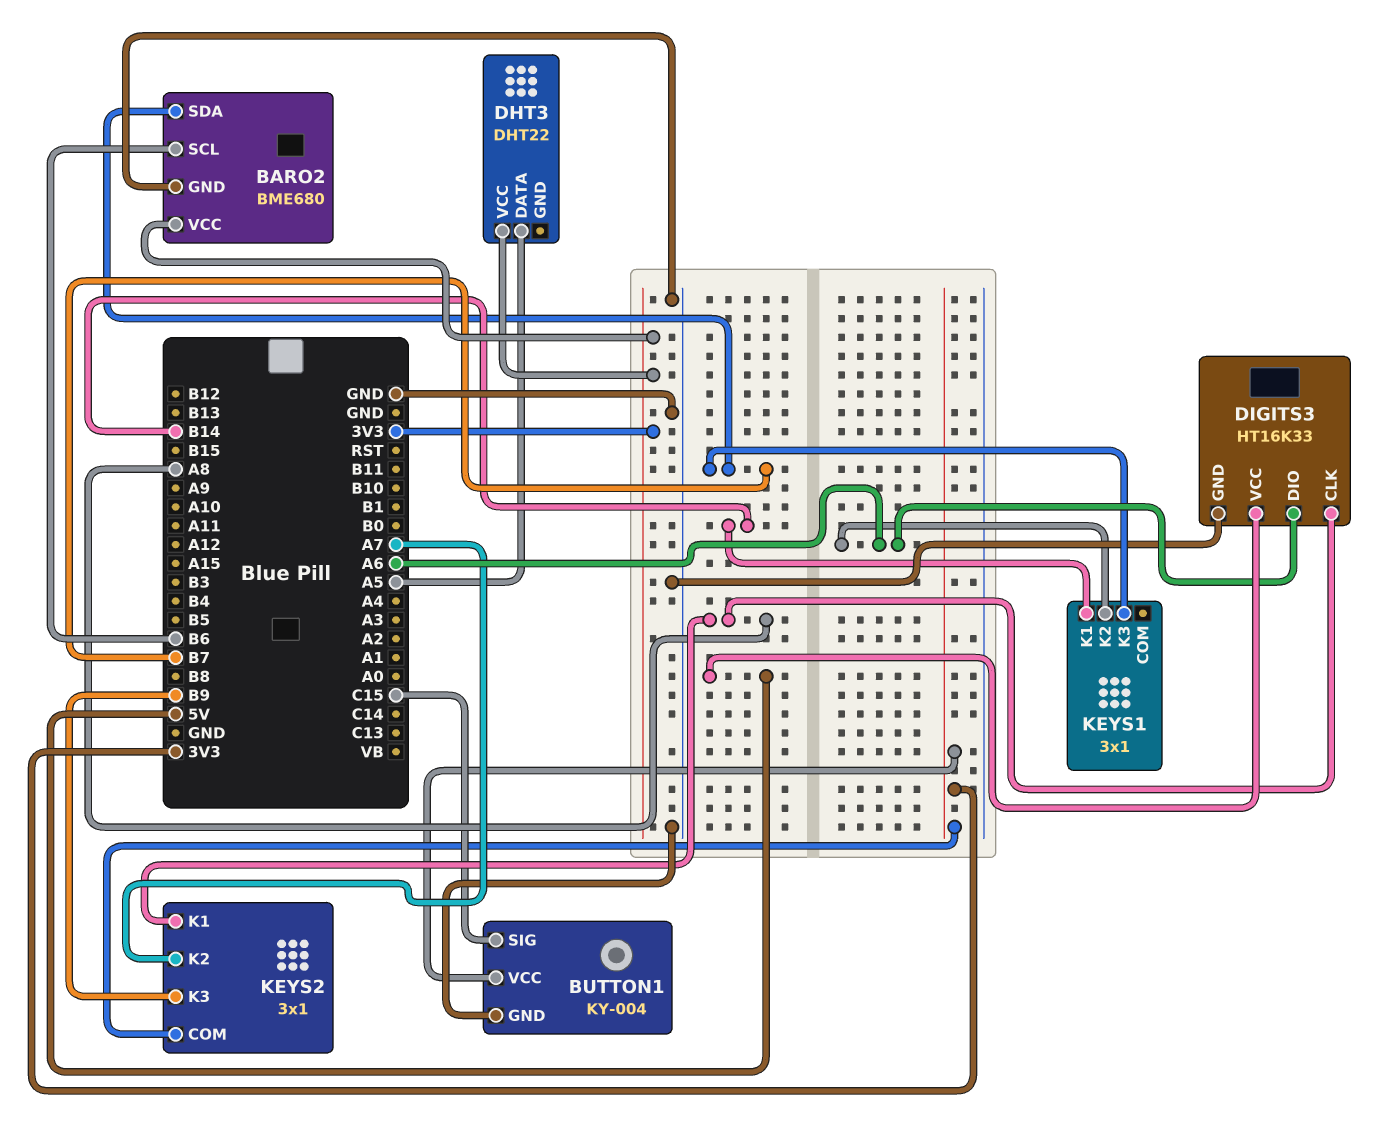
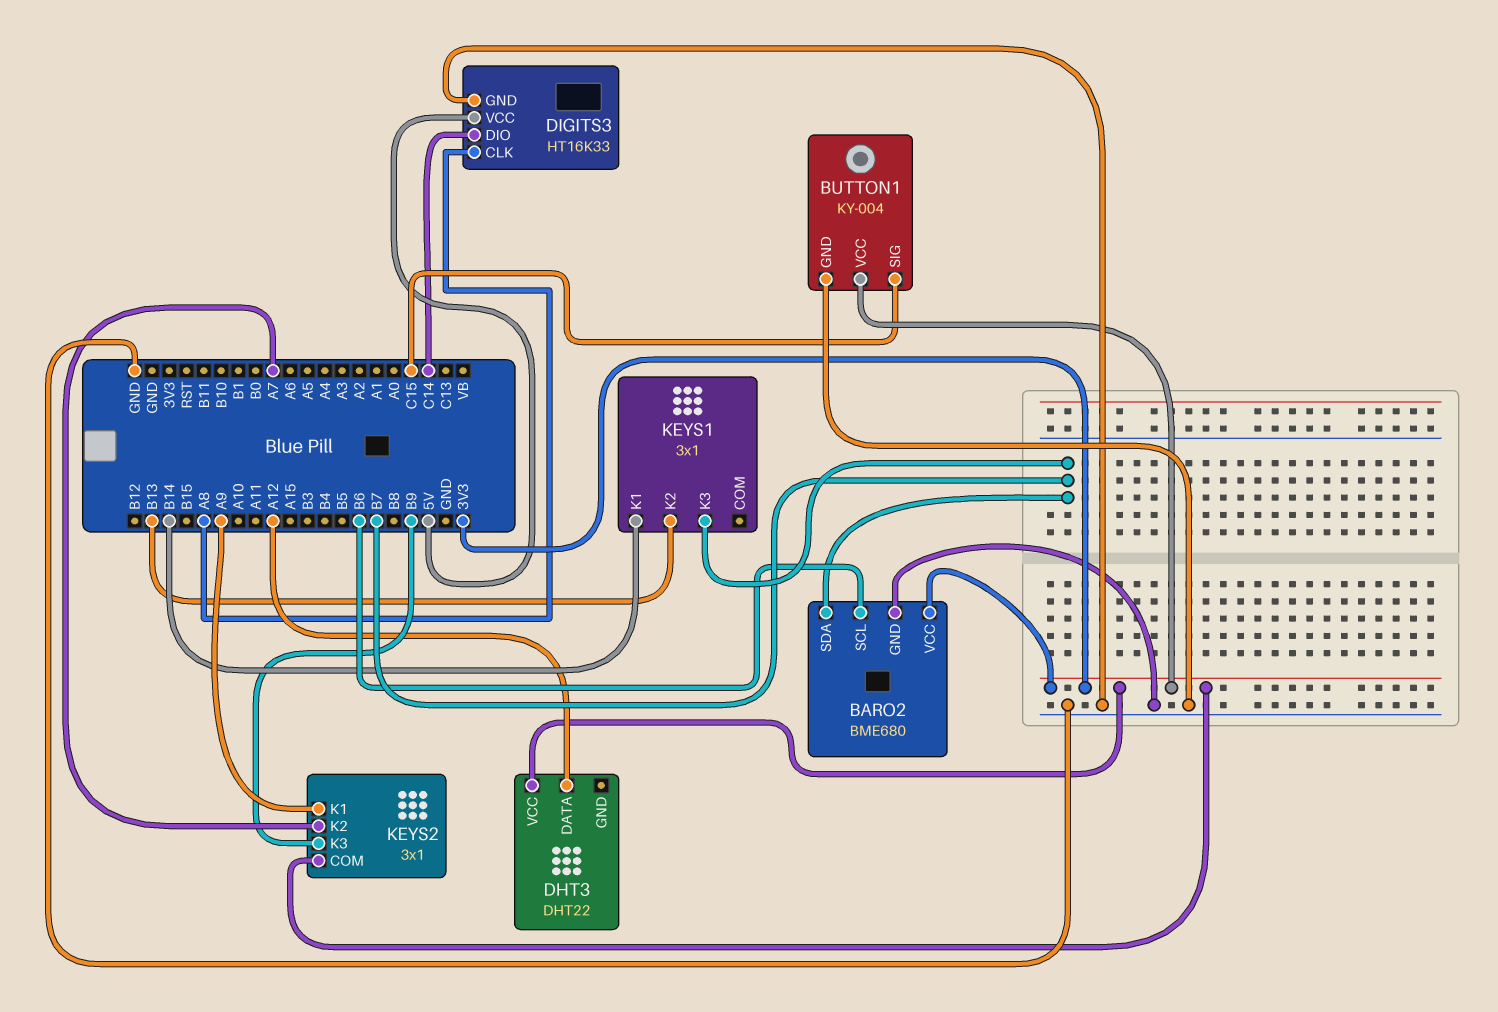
DHT3 pin DATA: A5 -> A12
DIGITS3 pin DIO: A6 -> C14
KEYS1 pin K2: A6 -> B13
KEYS2 pin K1: A8 -> A9

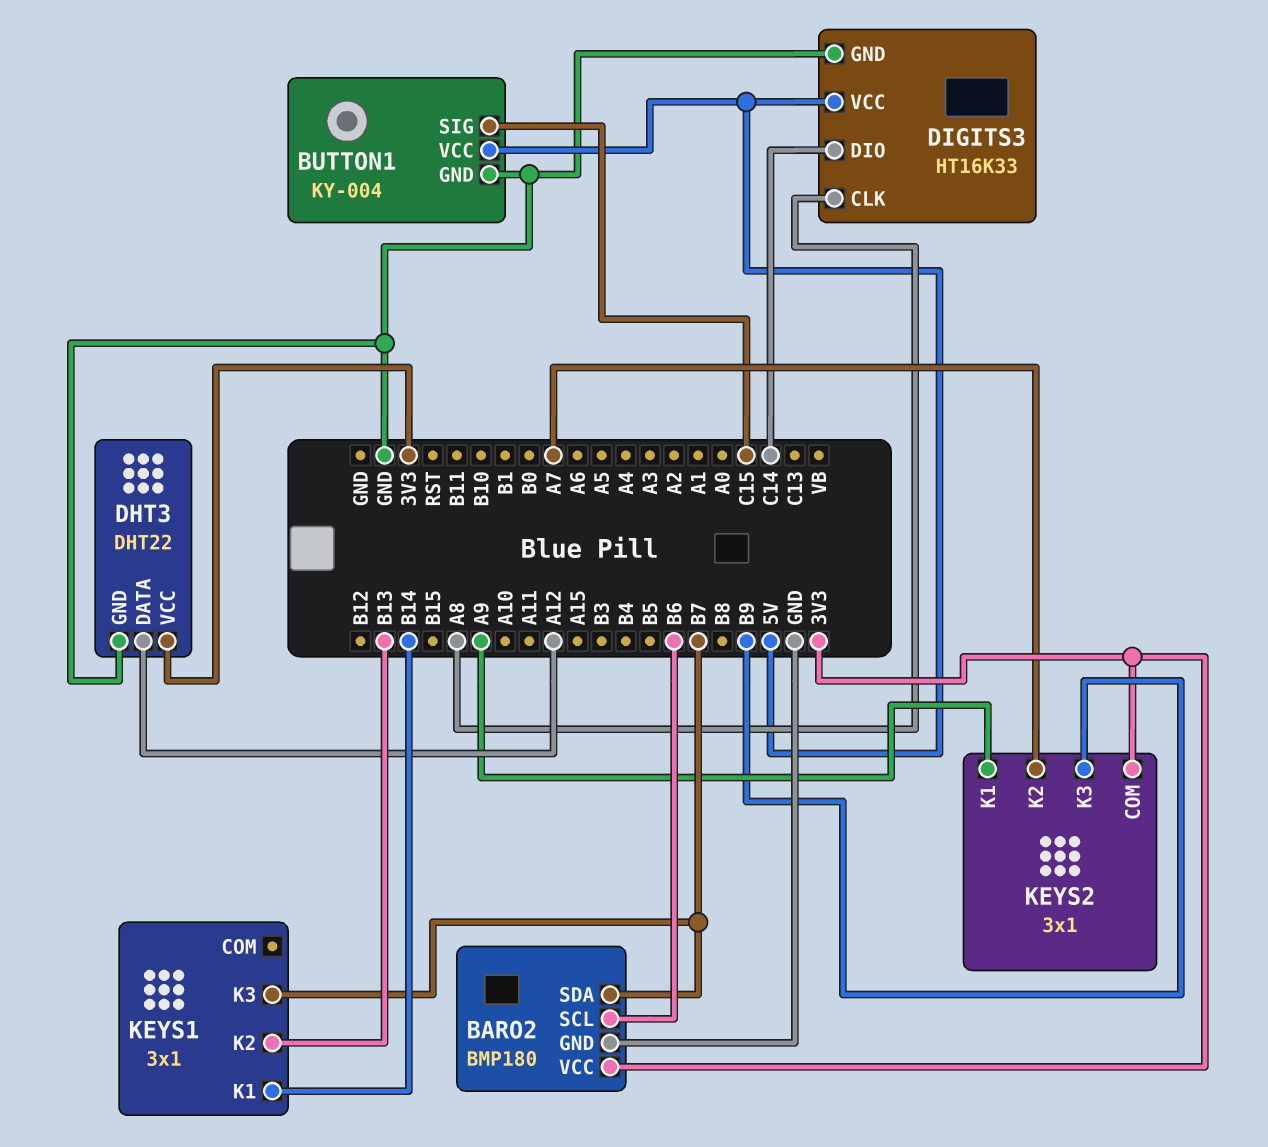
BARO2: BME680 -> BMP180
BUTTON1 pin VCC: 3V3 -> 5V
DHT3 pin GND: none -> GND

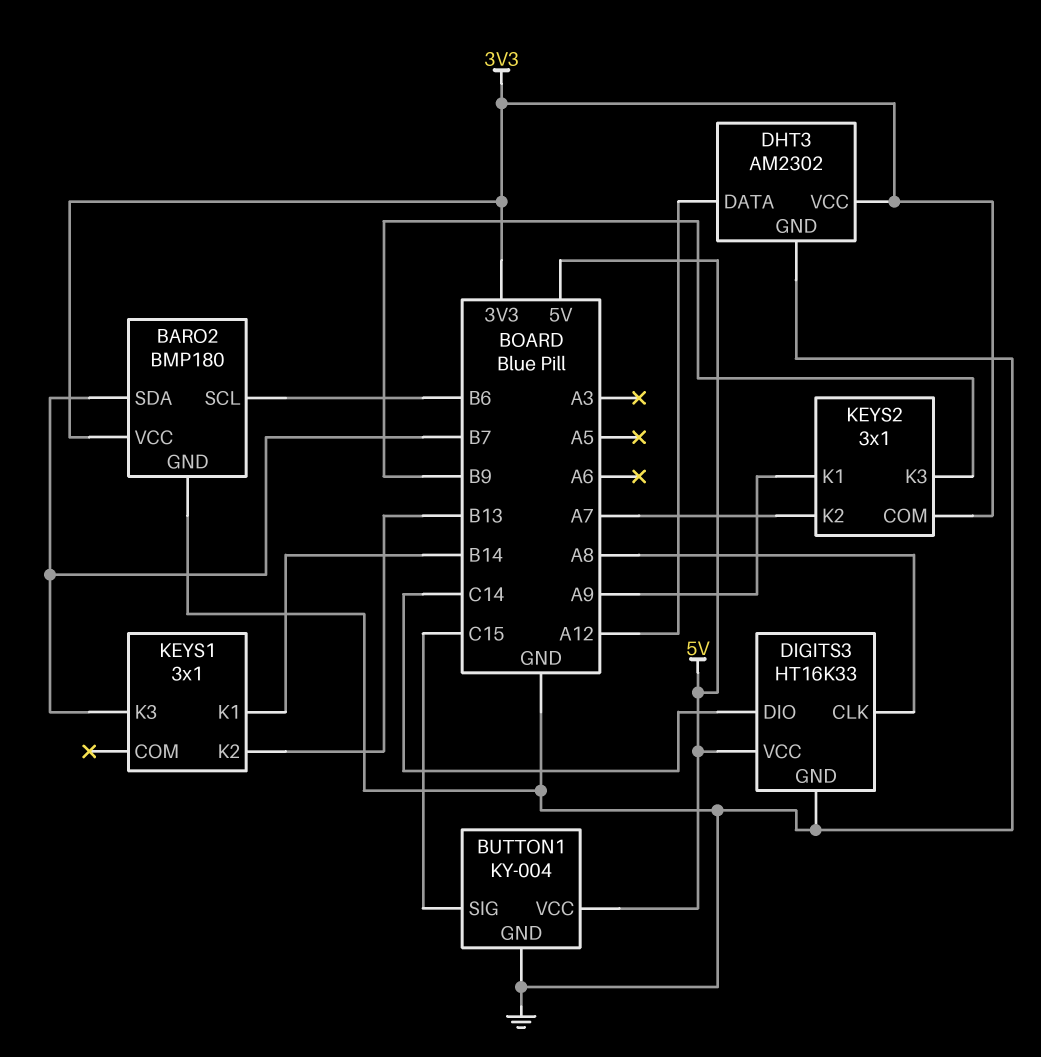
DHT3: DHT22 -> AM2302

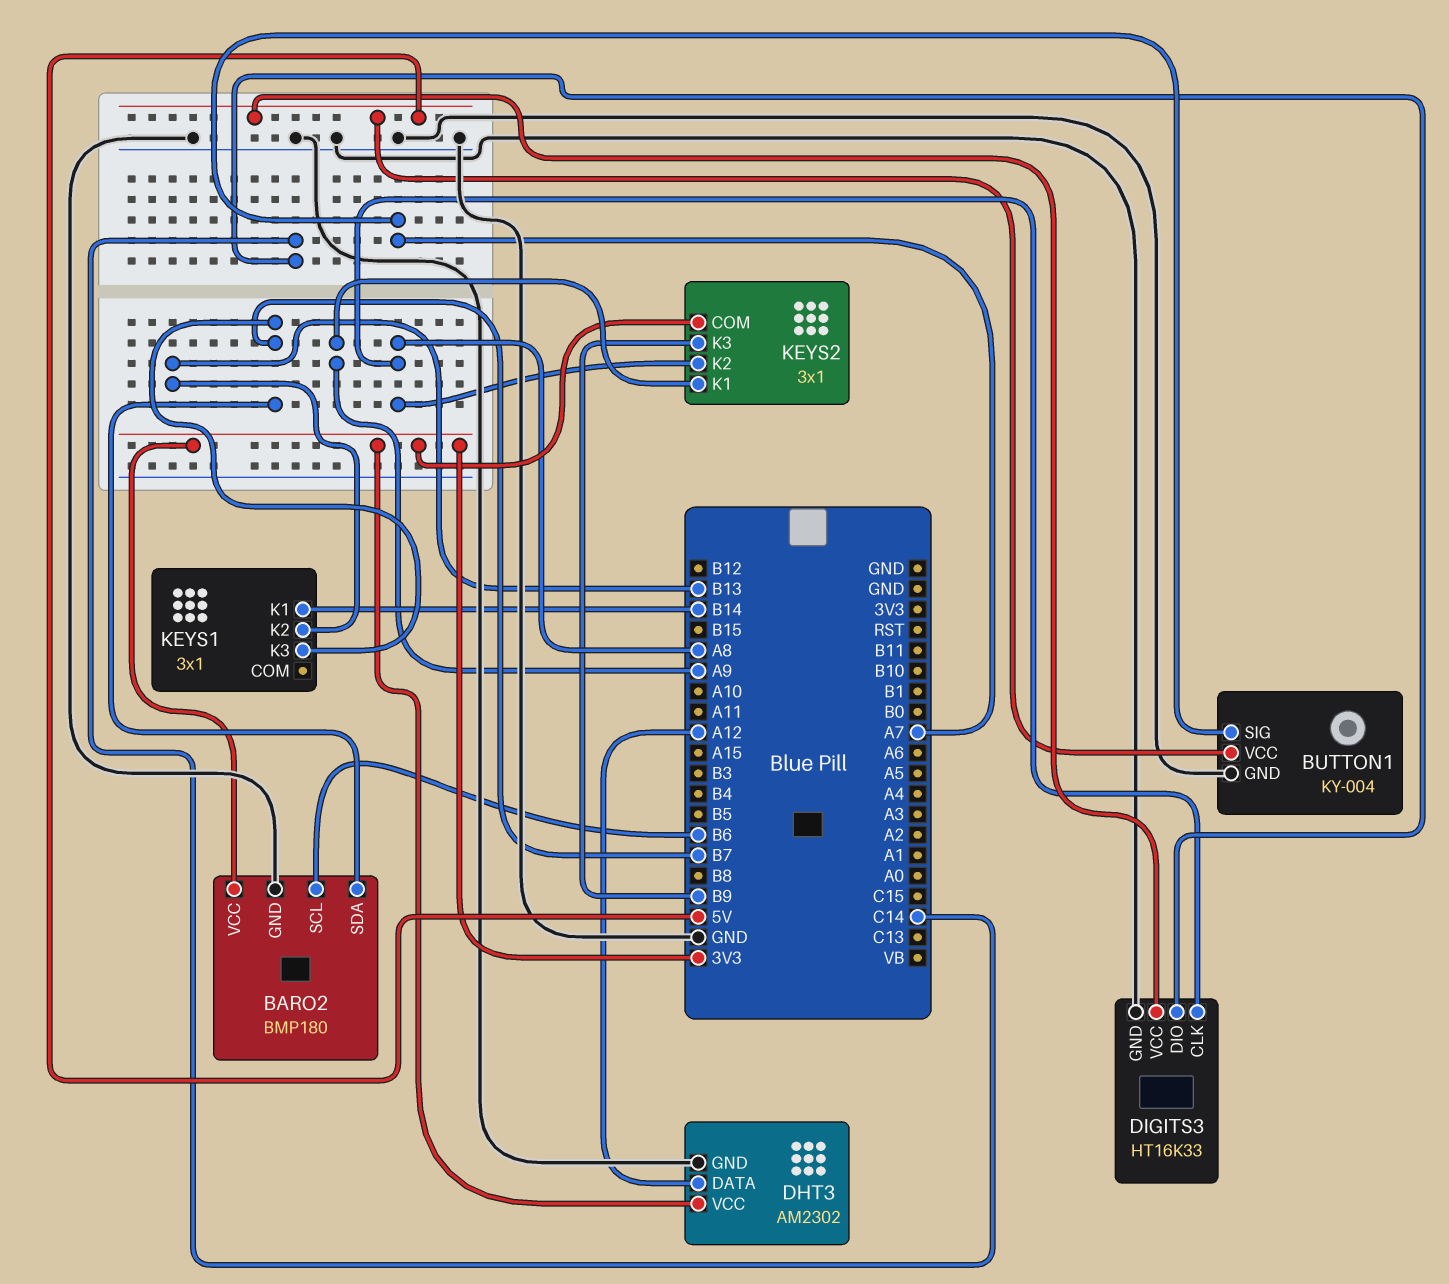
BUTTON1 pin SIG: C15 -> A7
KEYS2 pin K2: A7 -> A8

